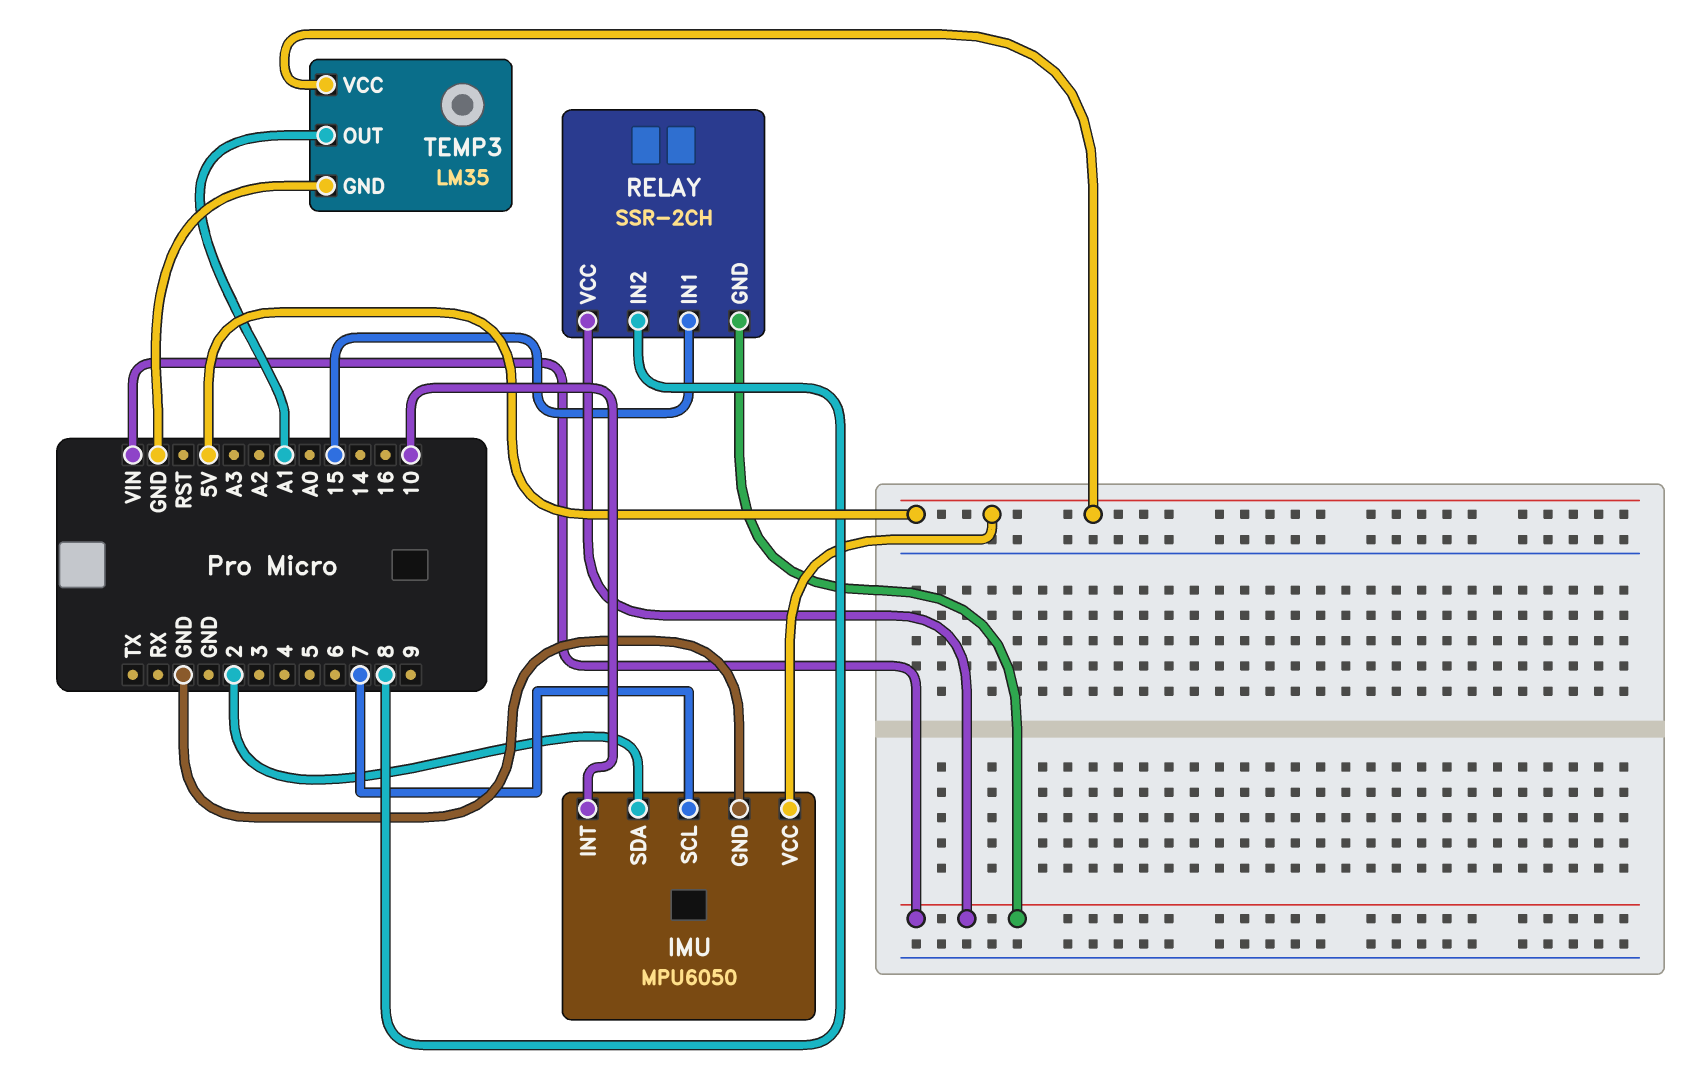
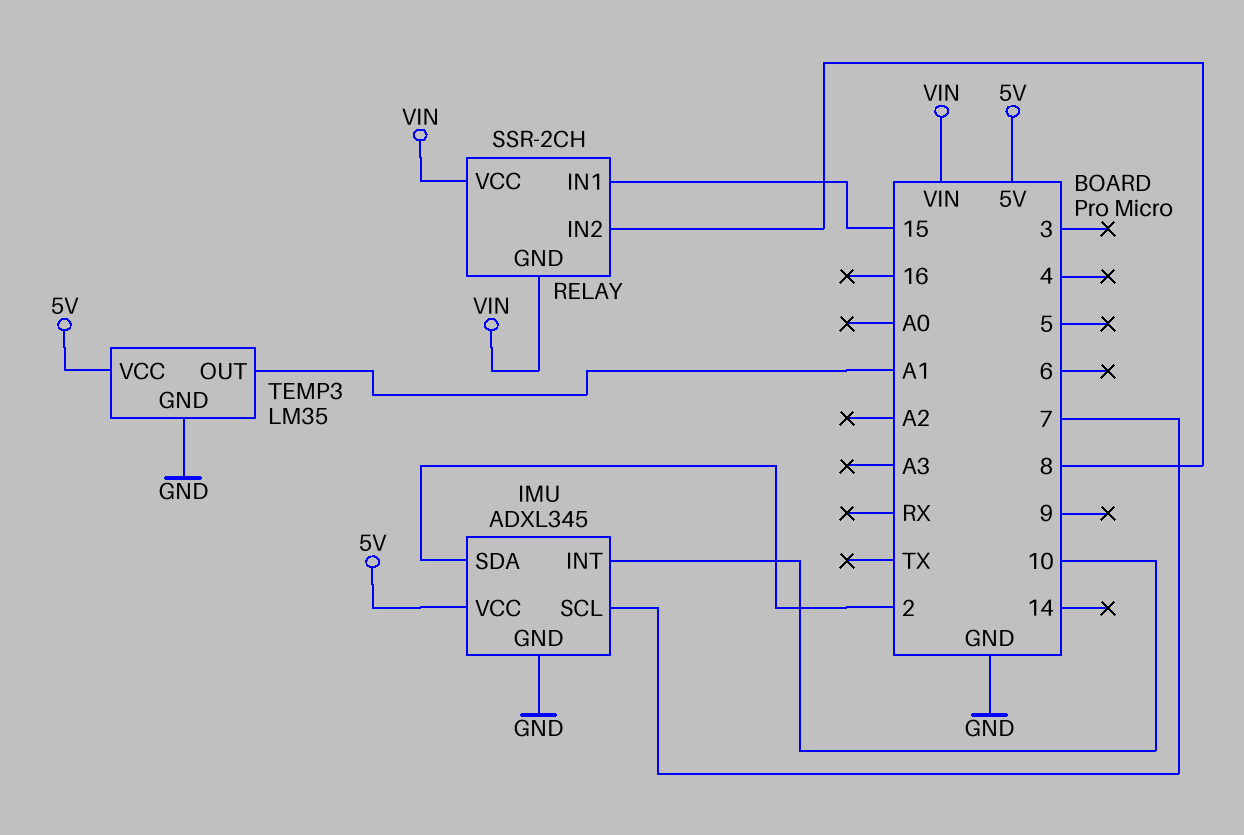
IMU: MPU6050 -> ADXL345

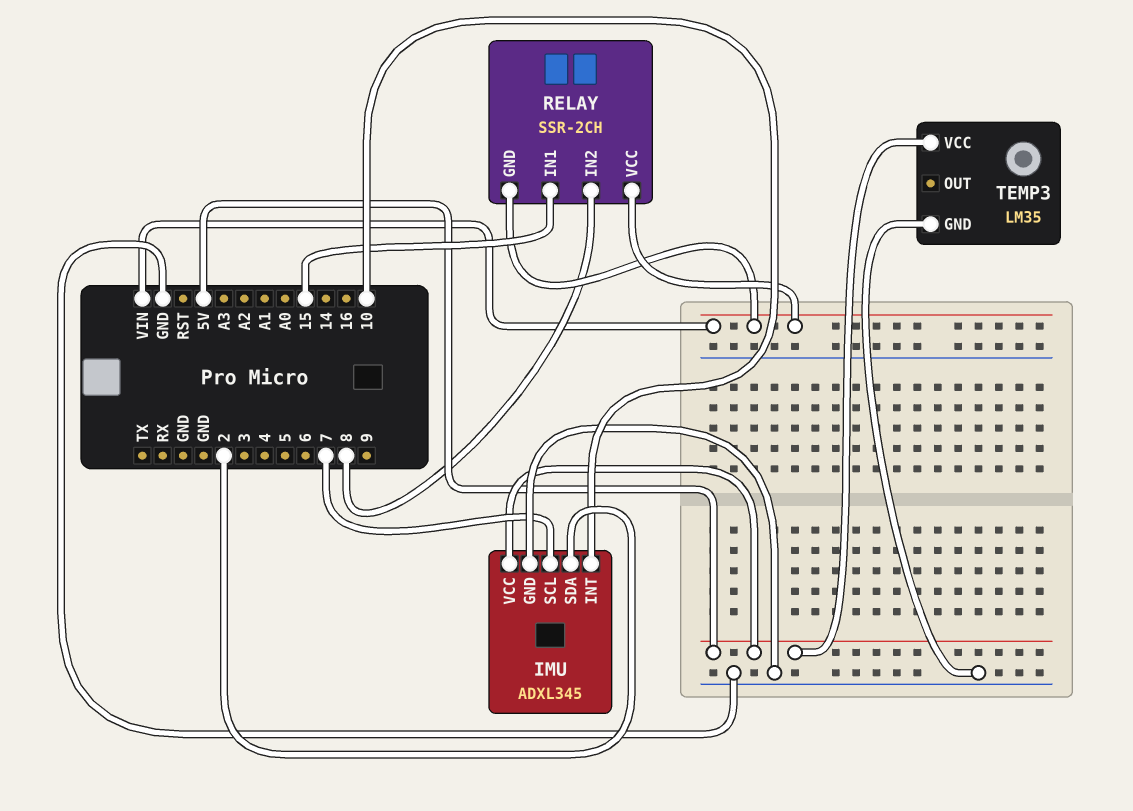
TEMP3 pin OUT: A1 -> none

